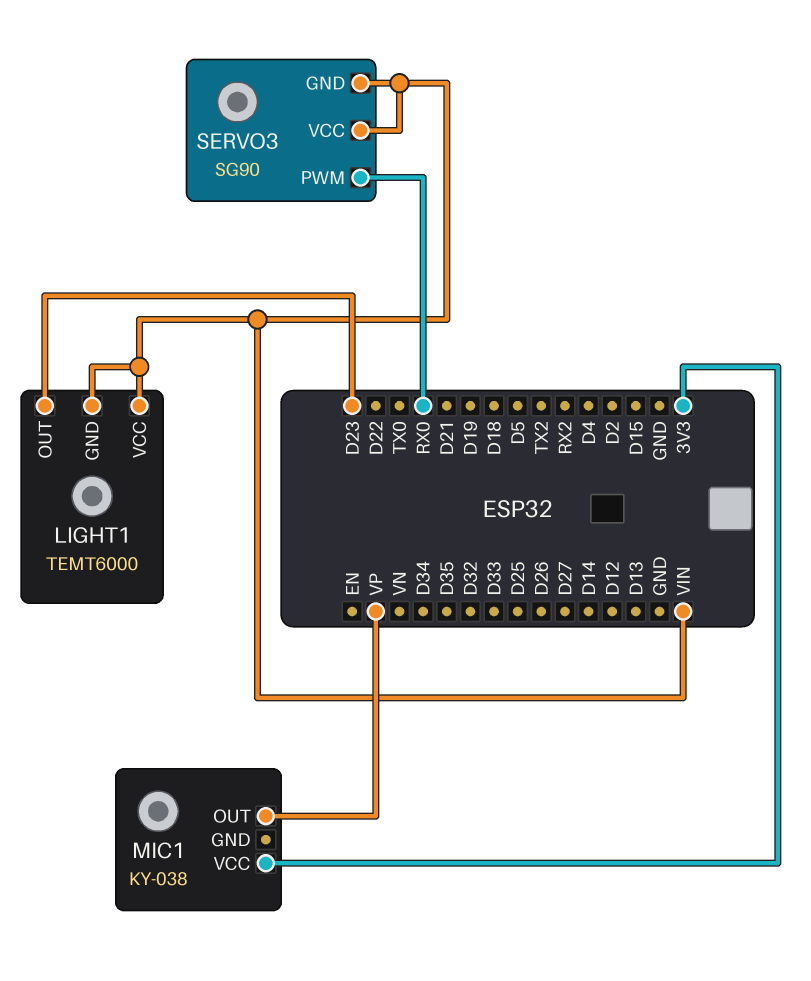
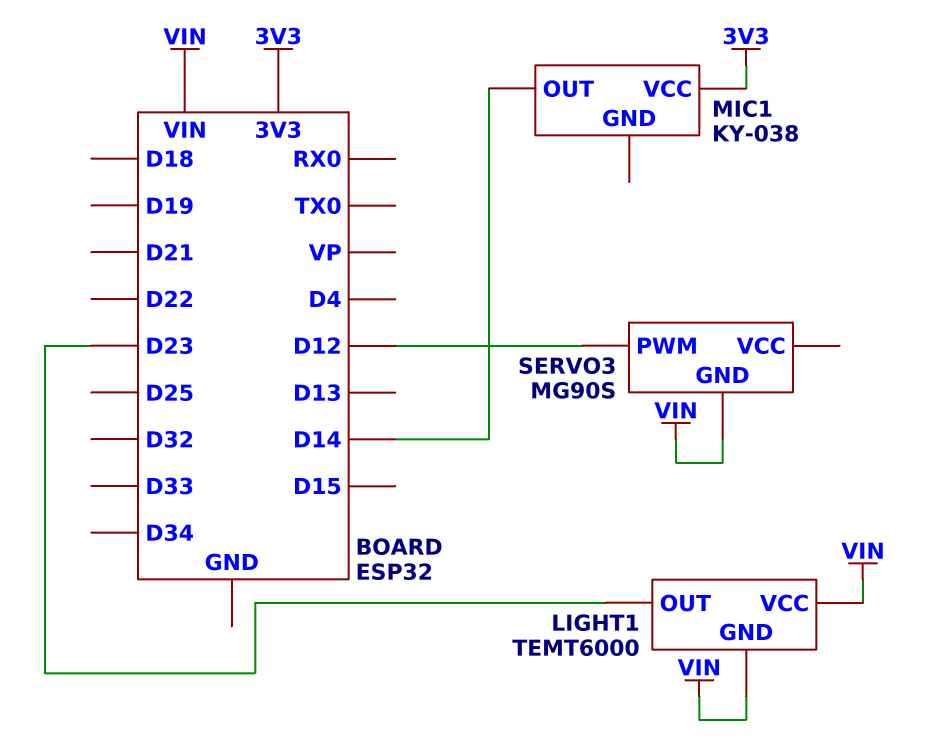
MIC1 pin OUT: VP -> D14
SERVO3: SG90 -> MG90S
SERVO3 pin PWM: RX0 -> D12
SERVO3 pin VCC: VIN -> none

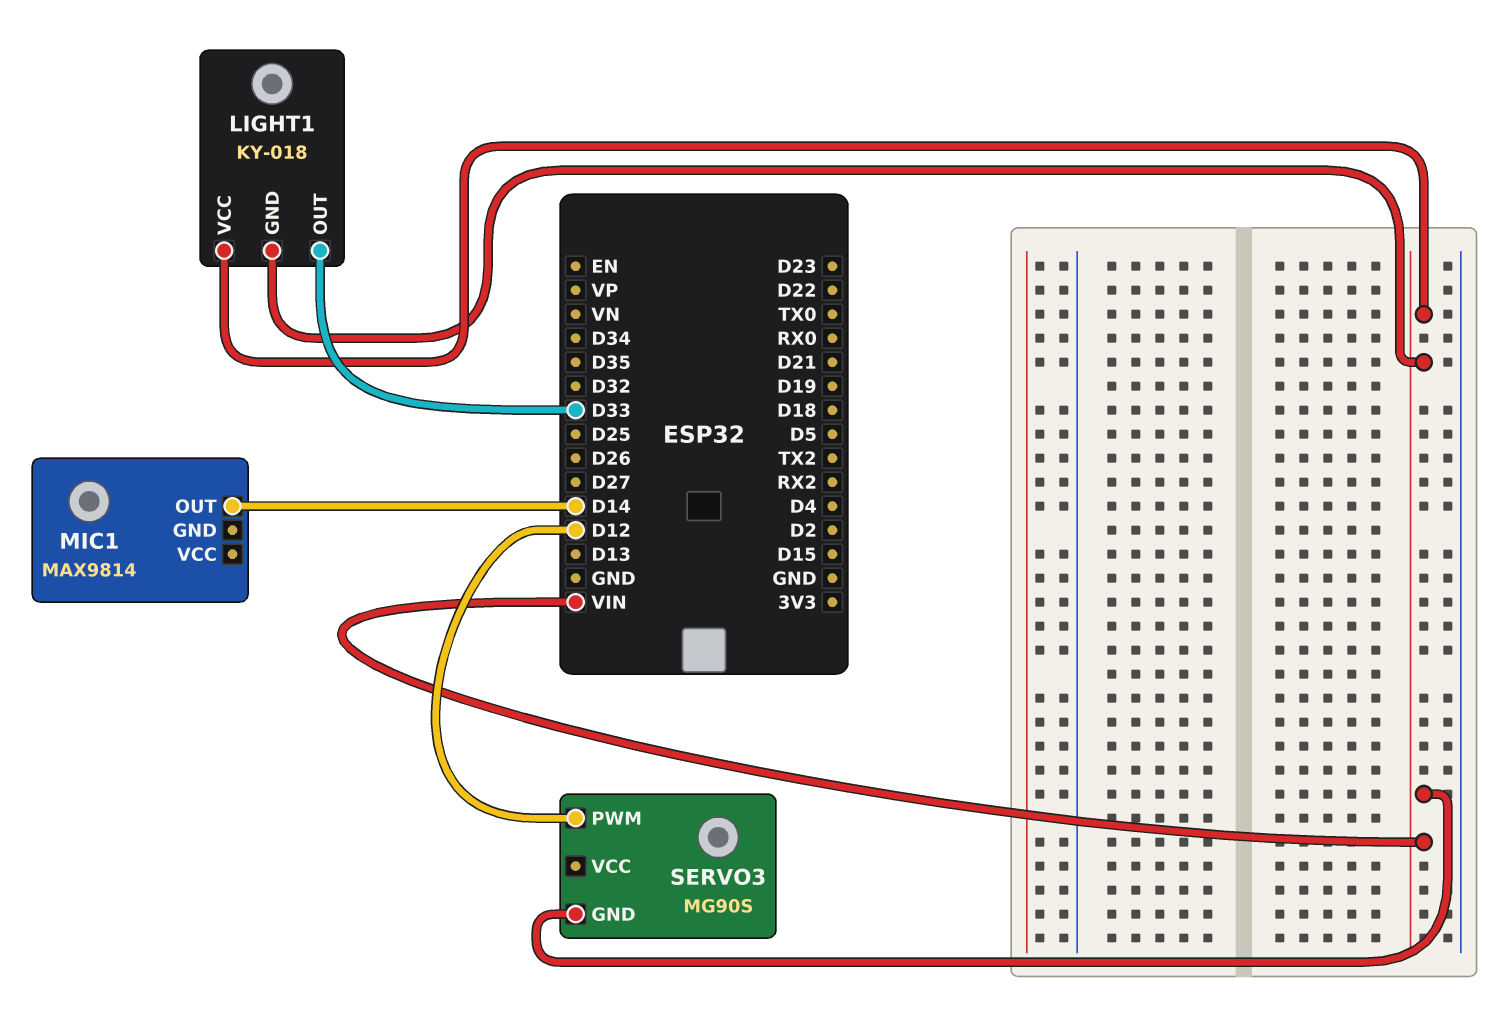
LIGHT1: TEMT6000 -> KY-018
LIGHT1 pin OUT: D23 -> D33
MIC1: KY-038 -> MAX9814
MIC1 pin VCC: 3V3 -> none

